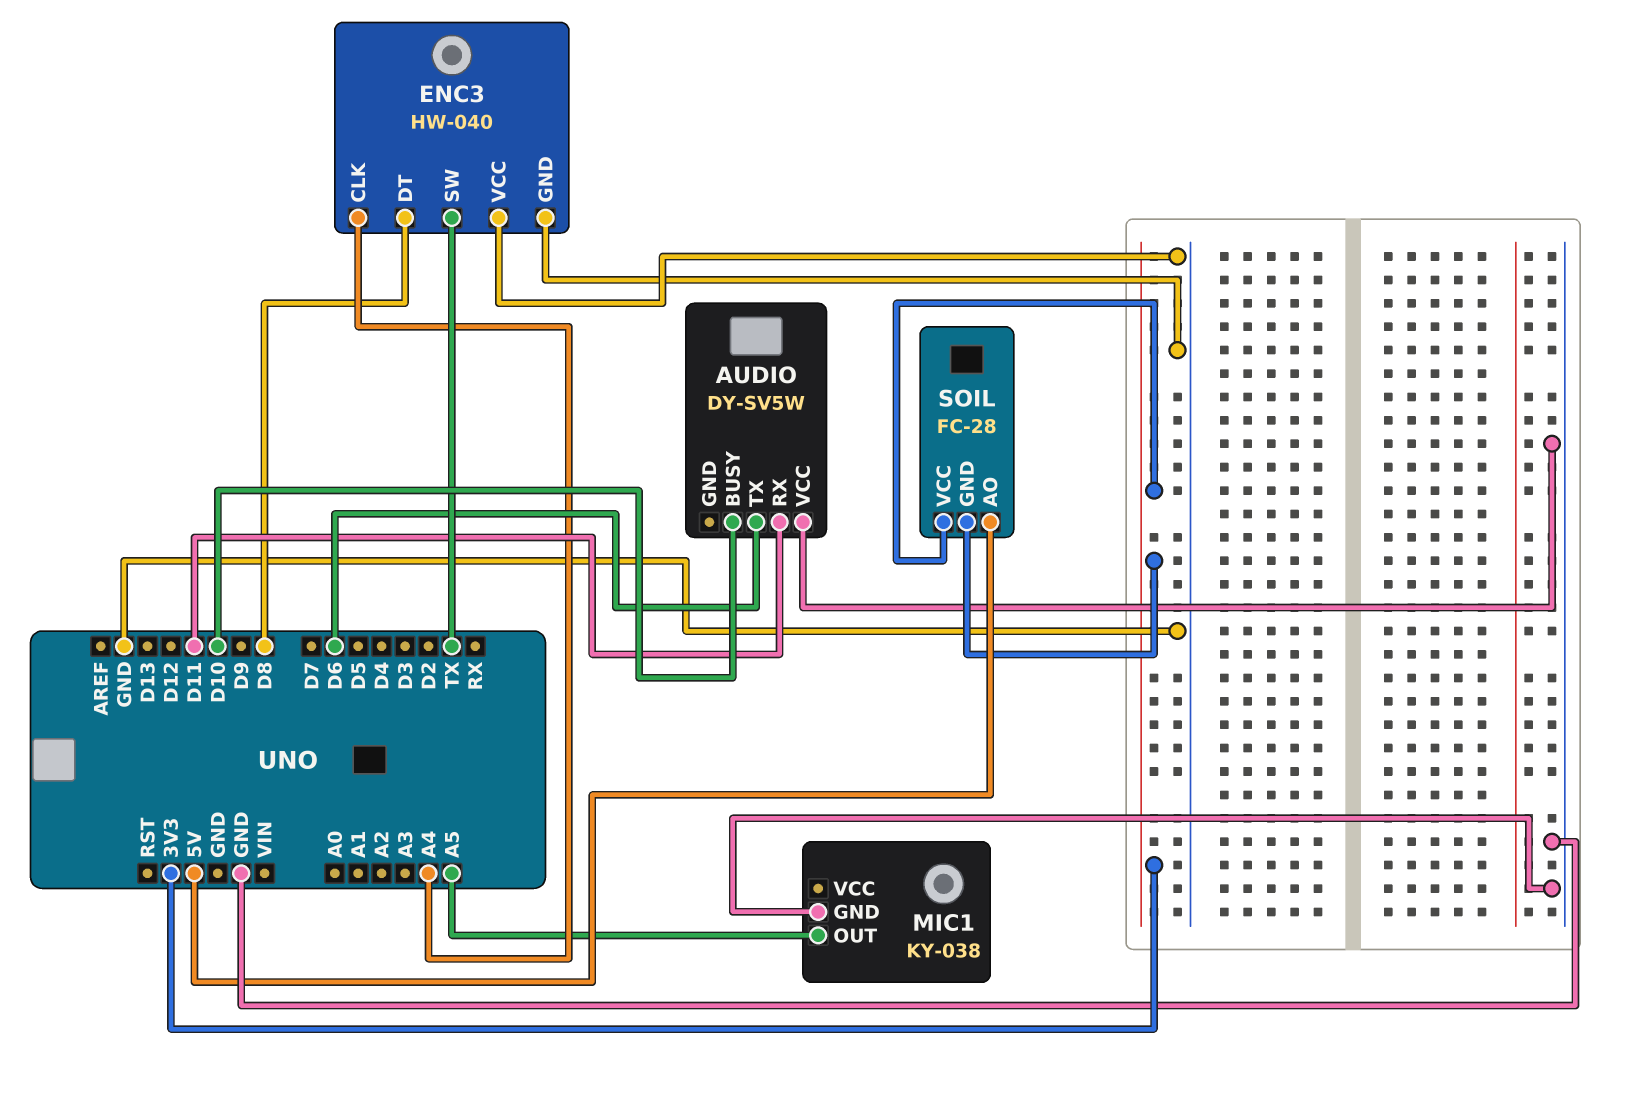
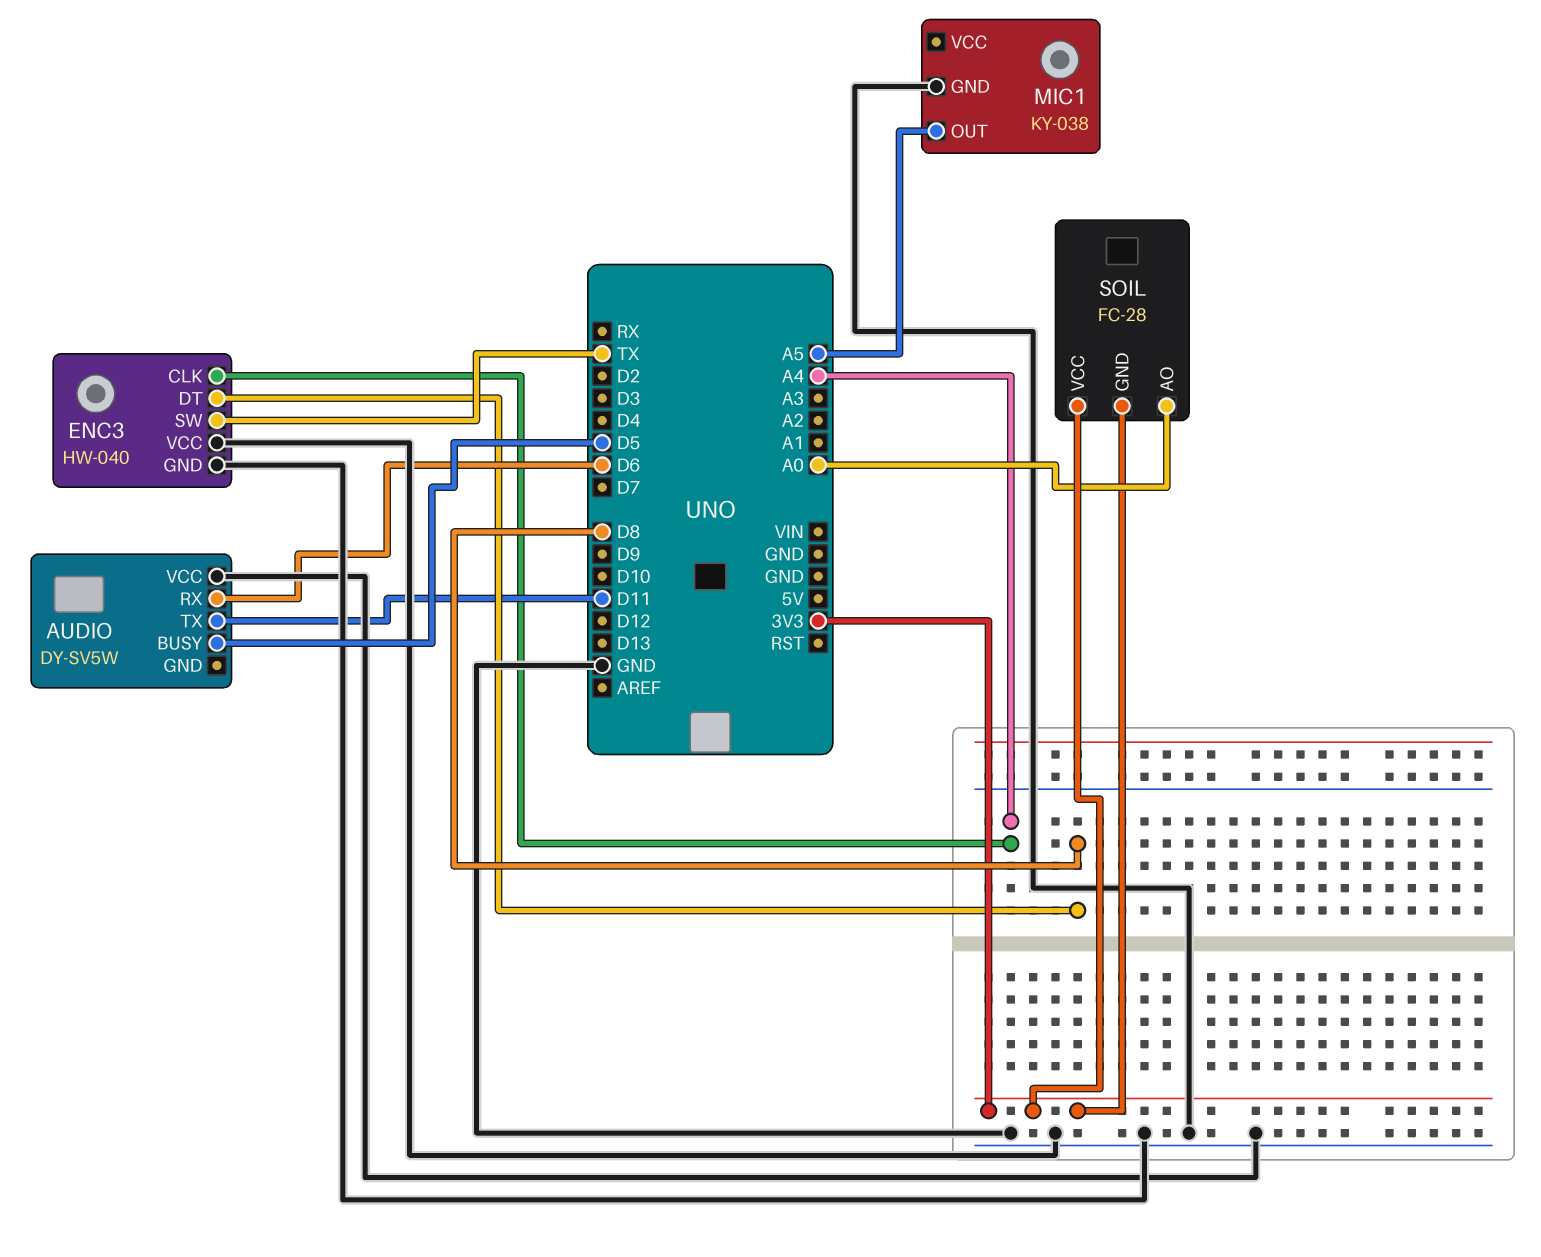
AUDIO pin BUSY: D10 -> D5
AUDIO pin RX: D11 -> D6
AUDIO pin TX: D6 -> D11
SOIL pin AO: 5V -> A0

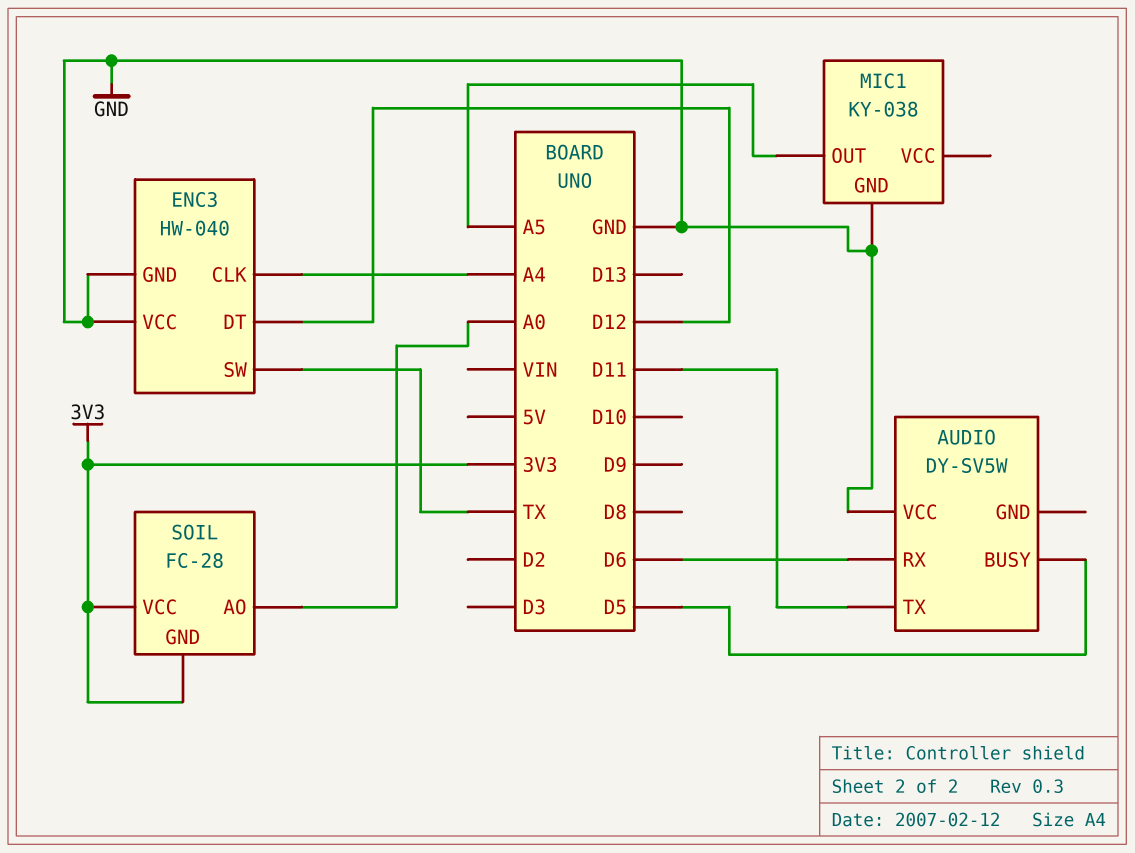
ENC3 pin DT: D8 -> D12

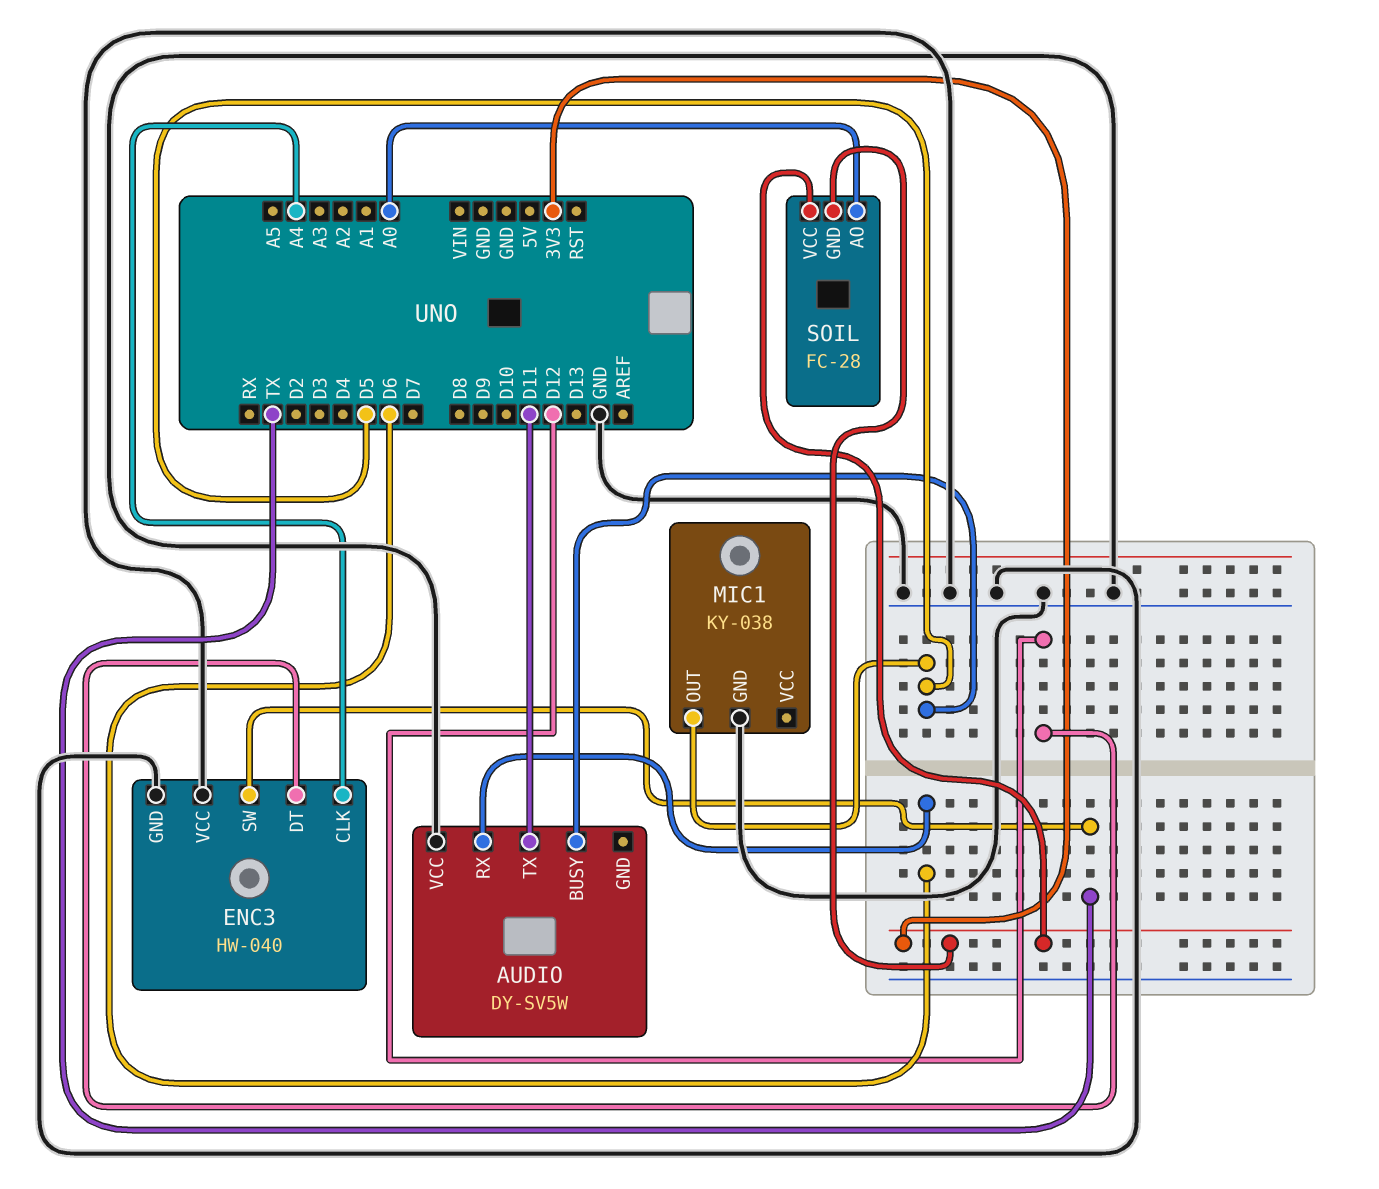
MIC1 pin OUT: A5 -> D5

